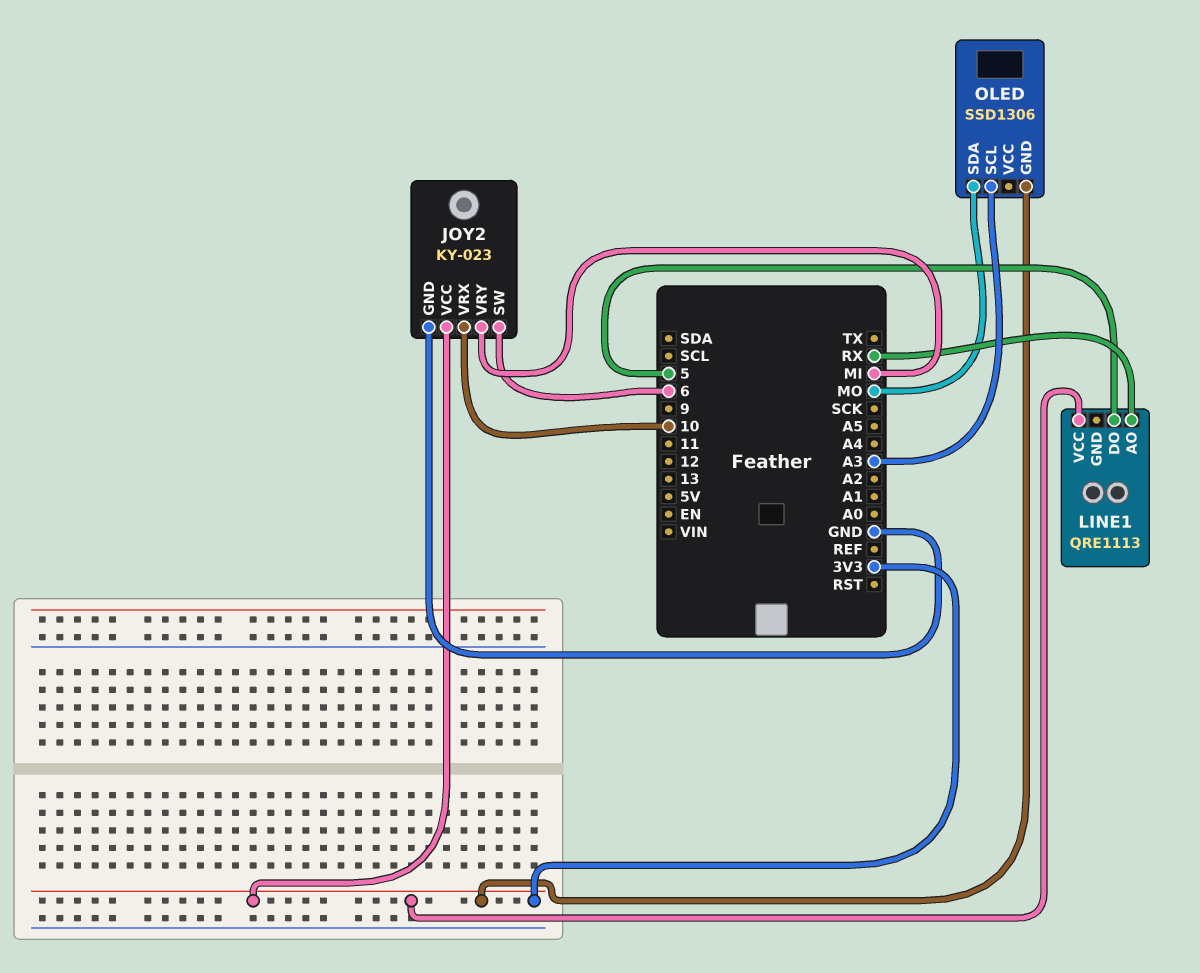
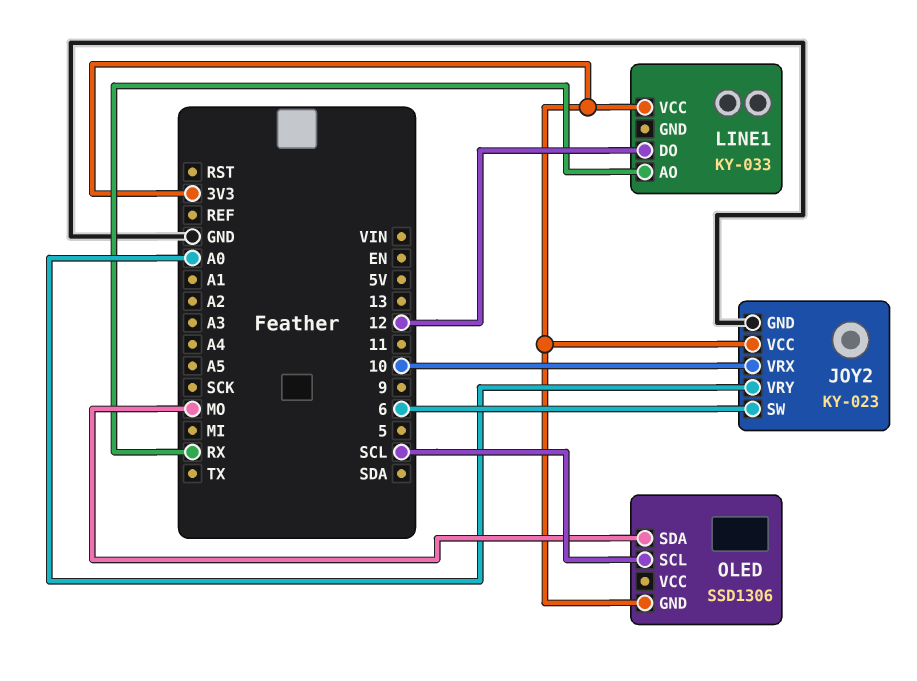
JOY2 pin VRY: MI -> A0
LINE1: QRE1113 -> KY-033
LINE1 pin DO: 5 -> 12
OLED pin SCL: A3 -> SCL

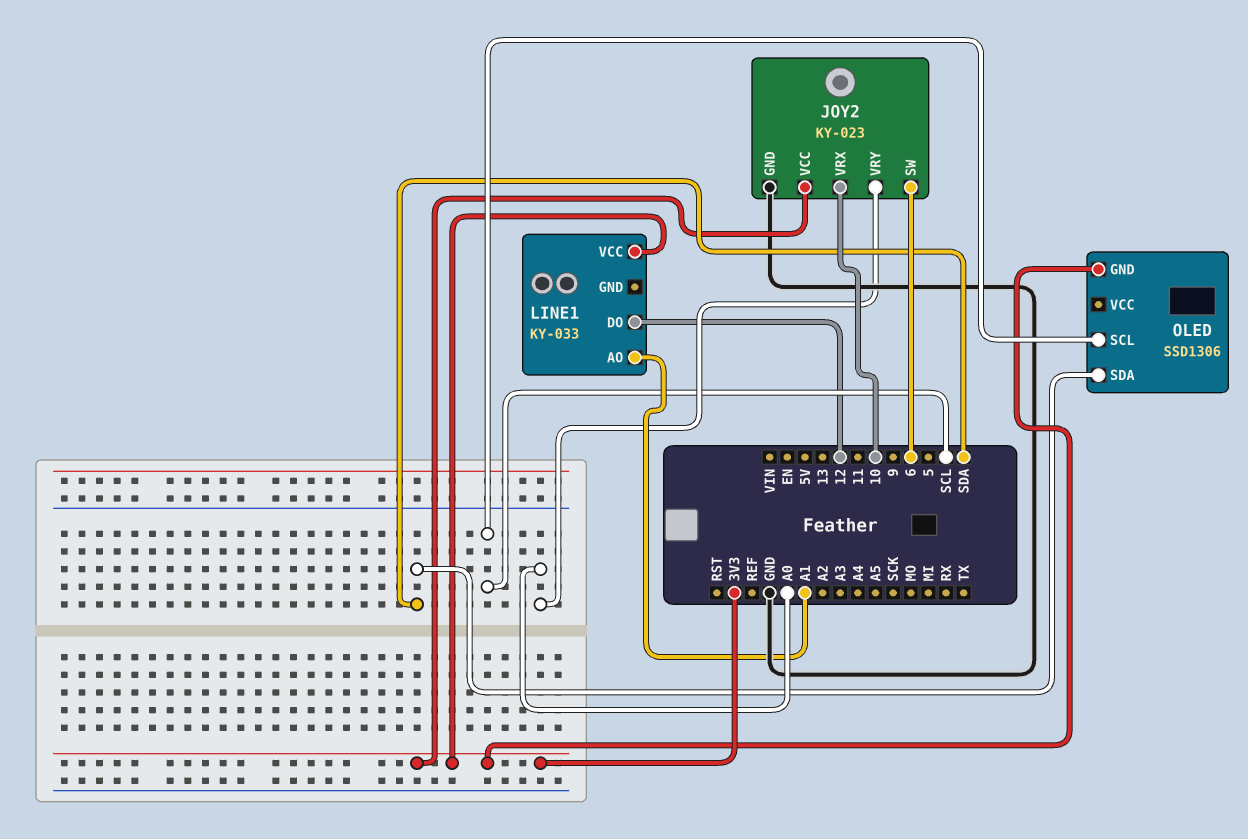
LINE1 pin AO: RX -> A1
OLED pin SDA: MO -> SDA

